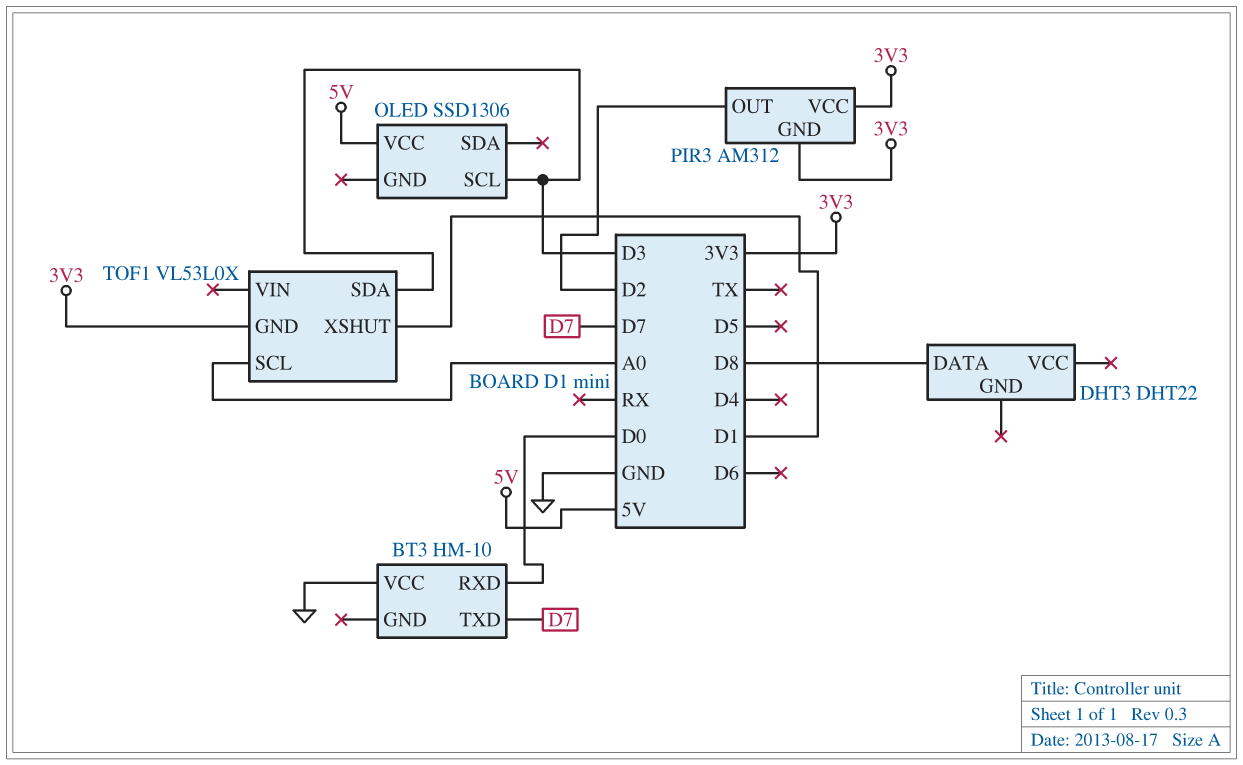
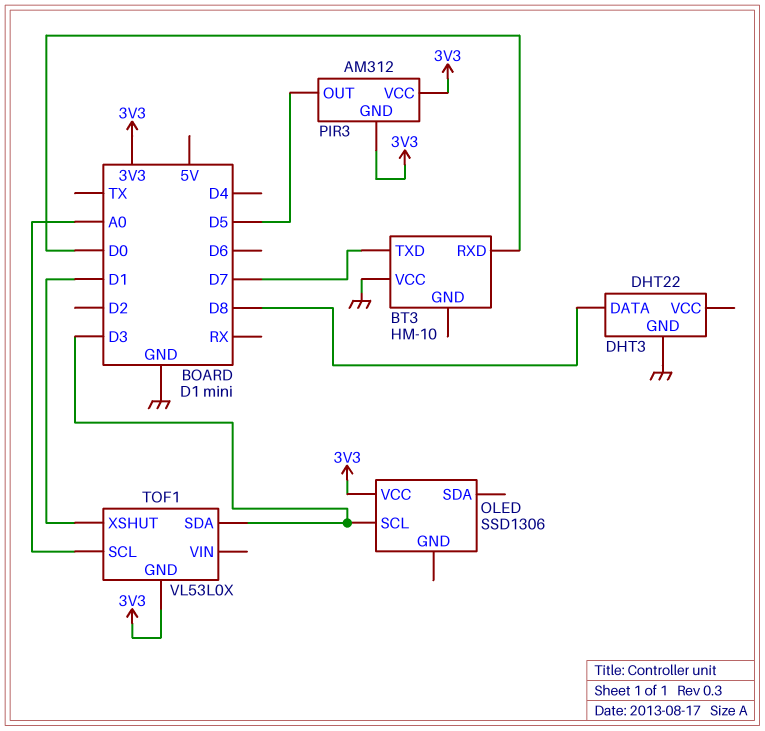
DHT3 pin GND: none -> GND
OLED pin VCC: 5V -> 3V3
PIR3 pin OUT: D2 -> D5

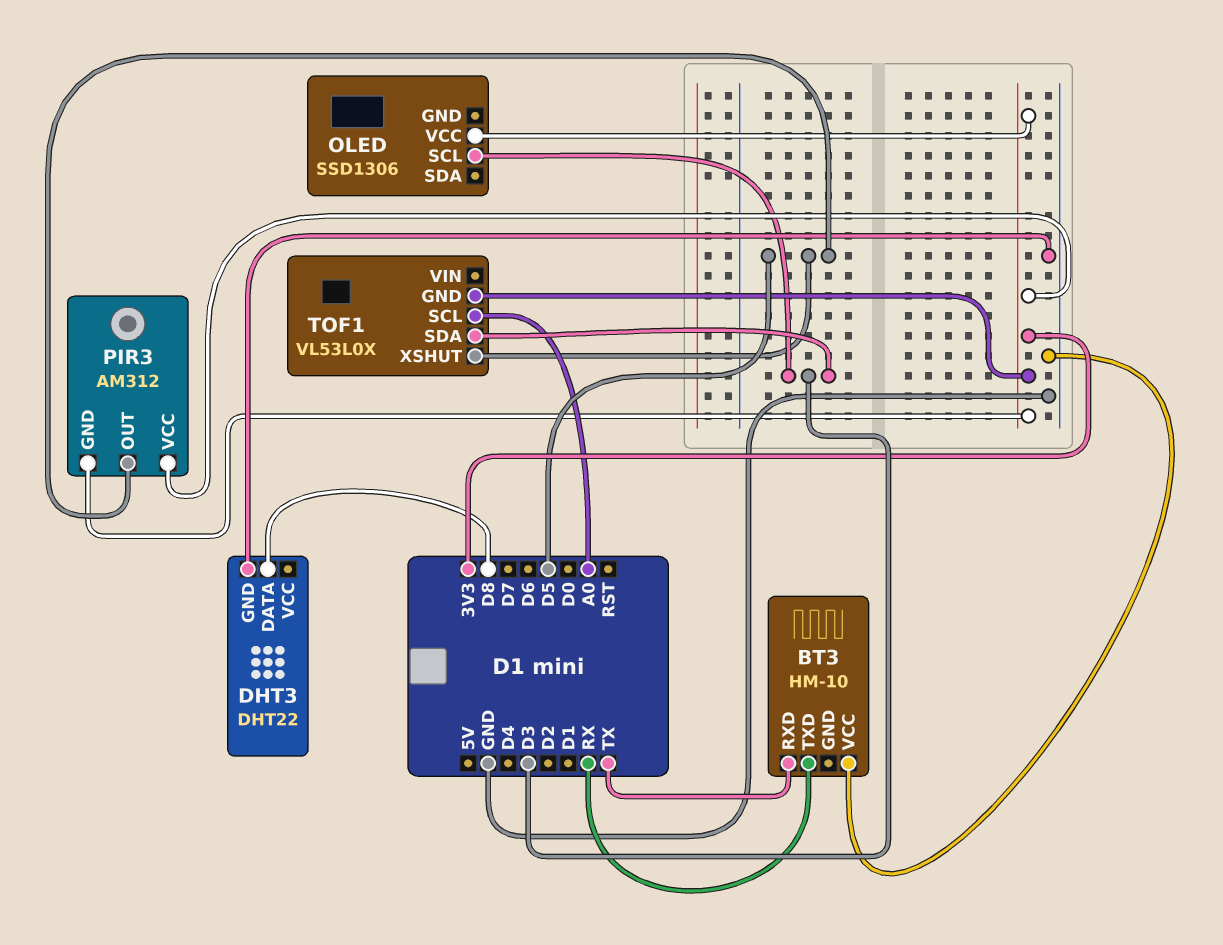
BT3 pin RXD: D0 -> TX
BT3 pin TXD: D7 -> RX
TOF1 pin XSHUT: D1 -> D5

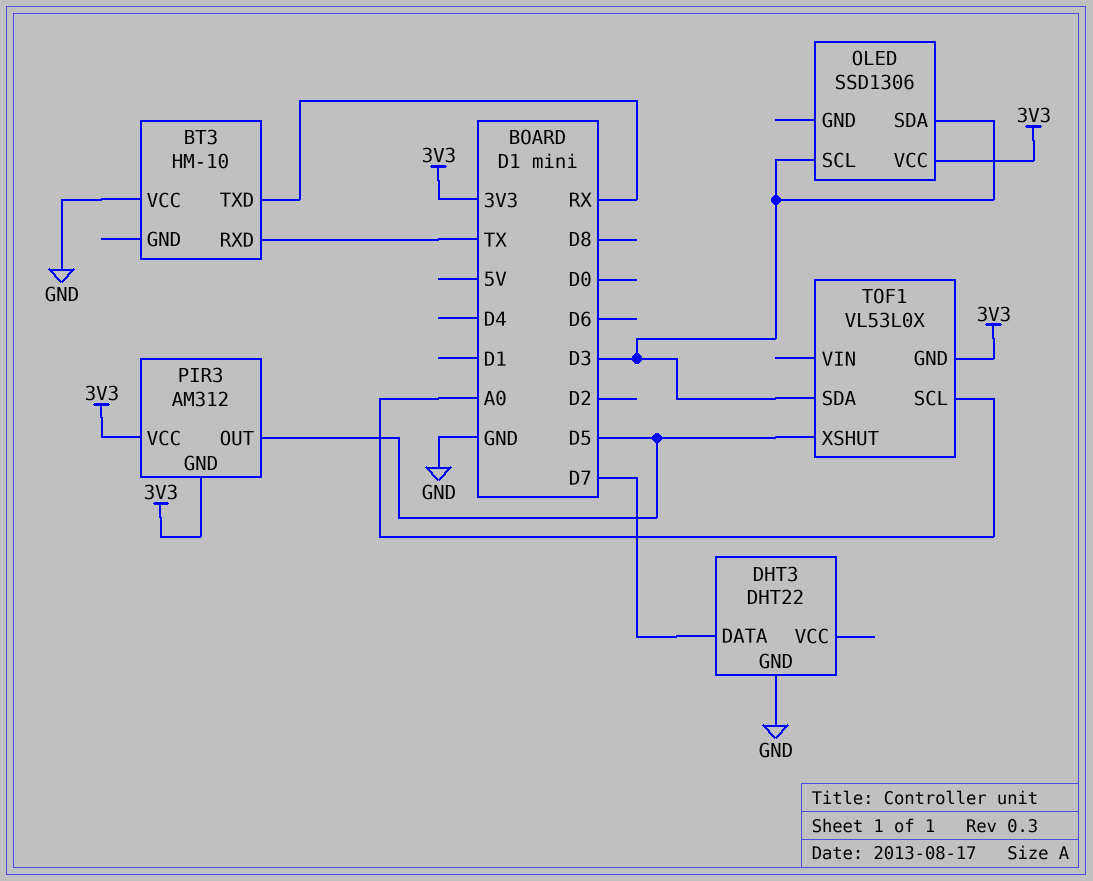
DHT3 pin DATA: D8 -> D7
OLED pin SDA: none -> D3

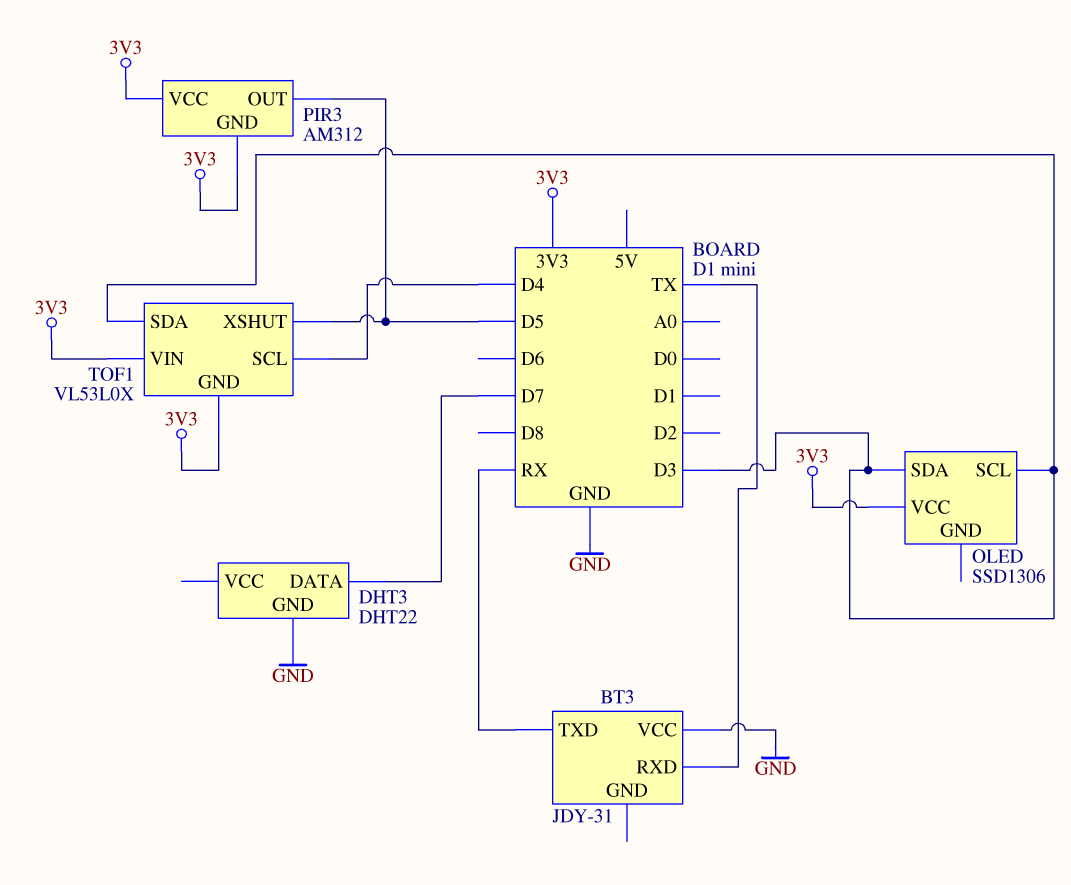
BT3: HM-10 -> JDY-31
TOF1 pin SCL: A0 -> D4
TOF1 pin VIN: none -> 3V3

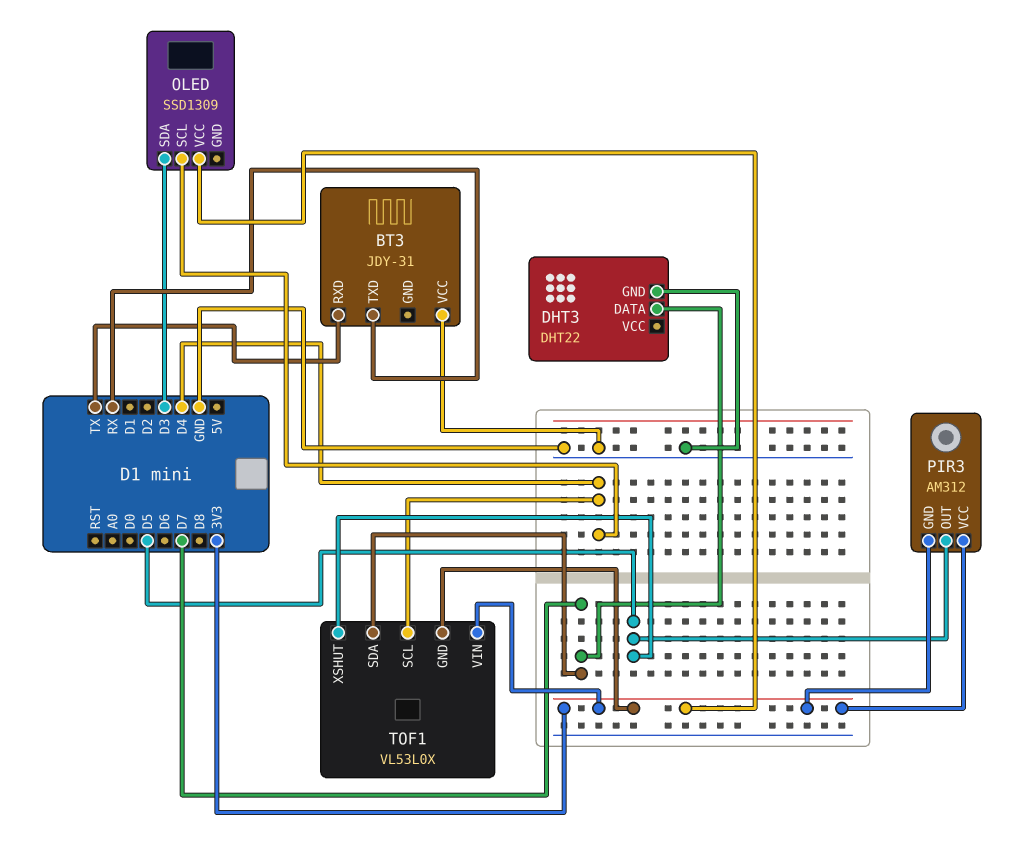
OLED: SSD1306 -> SSD1309
OLED pin SCL: D3 -> D4
TOF1 pin SDA: D3 -> D7

